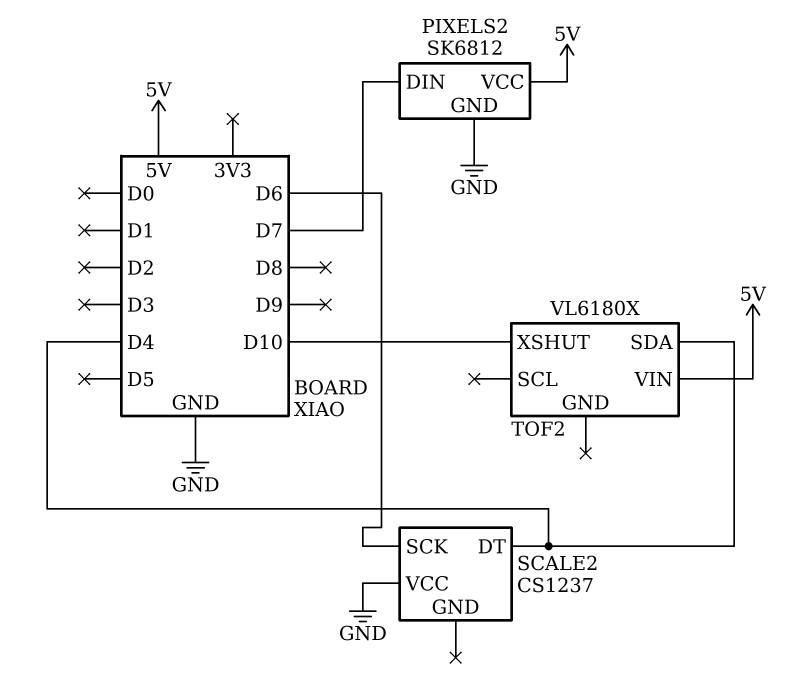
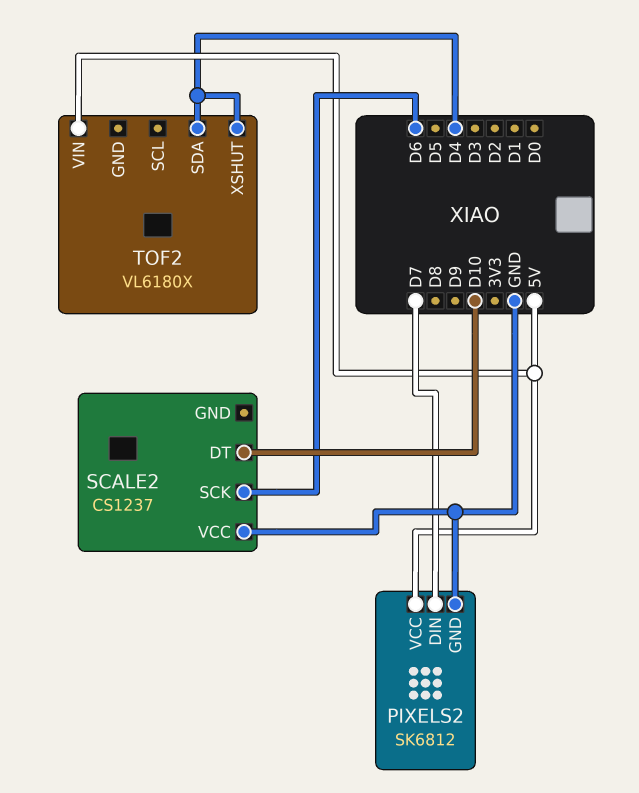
SCALE2 pin DT: D4 -> D10
TOF2 pin XSHUT: D10 -> D4

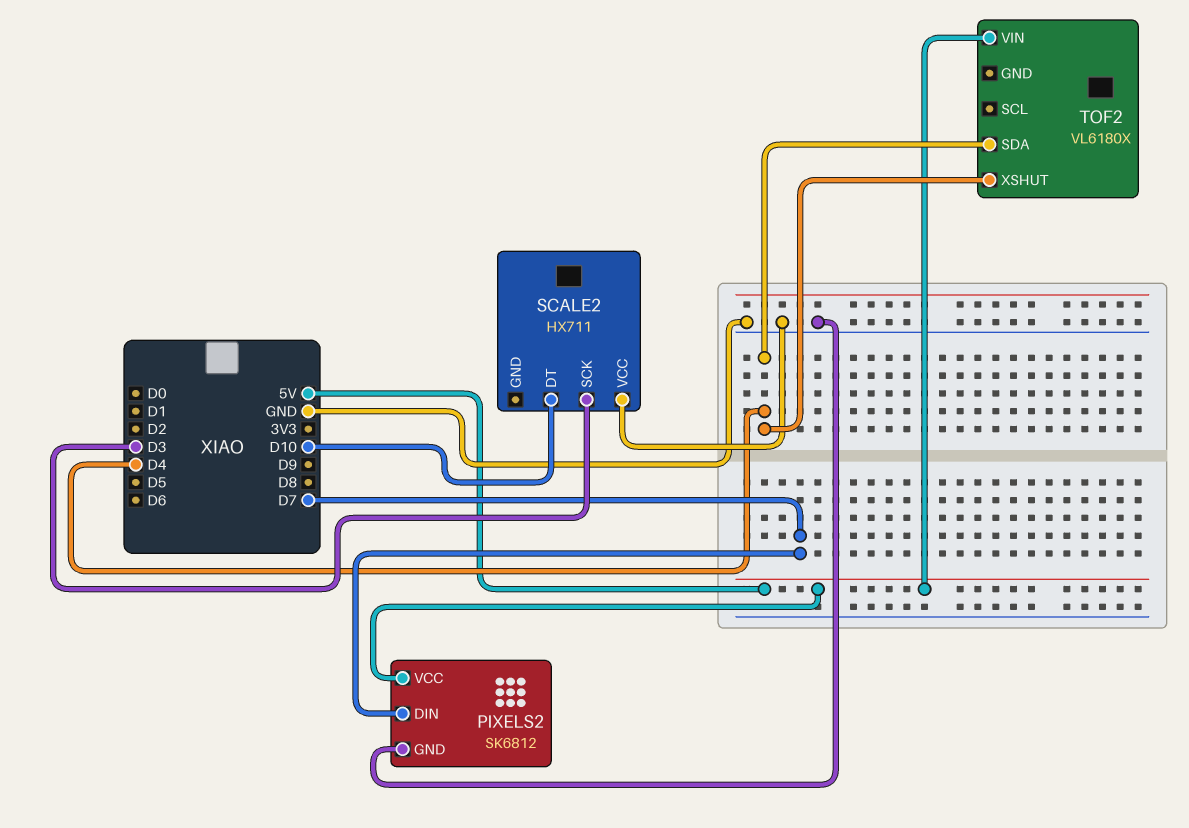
SCALE2: CS1237 -> HX711
SCALE2 pin SCK: D6 -> D3

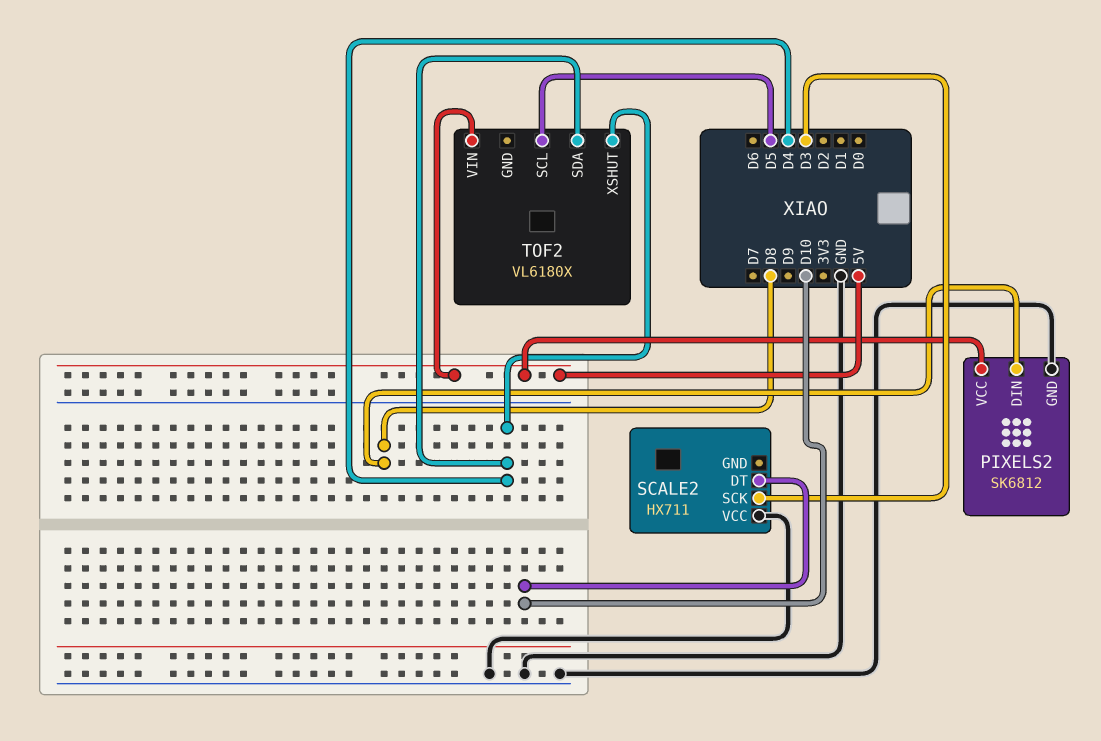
PIXELS2 pin DIN: D7 -> D8
TOF2 pin SCL: none -> D5

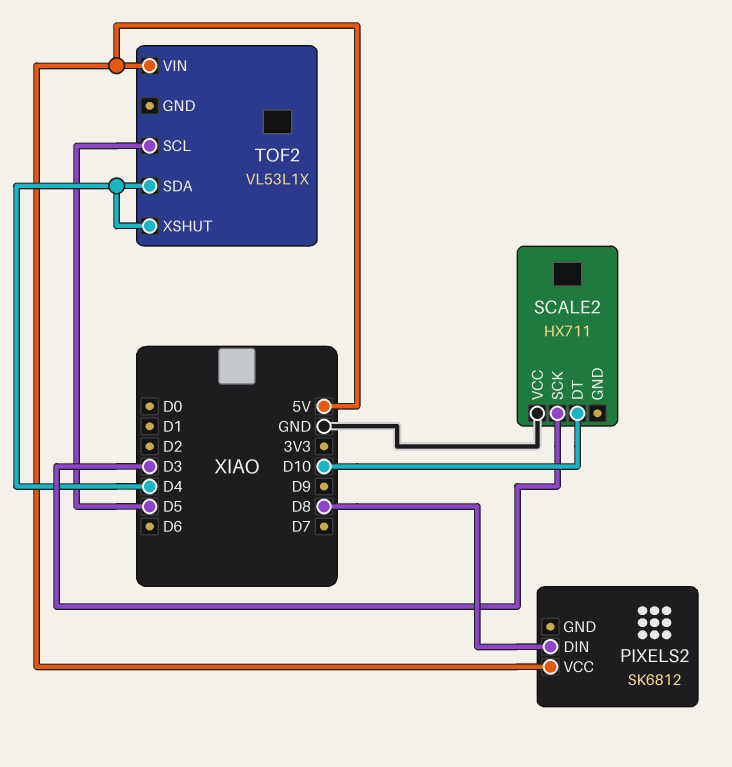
PIXELS2 pin GND: GND -> none
TOF2: VL6180X -> VL53L1X

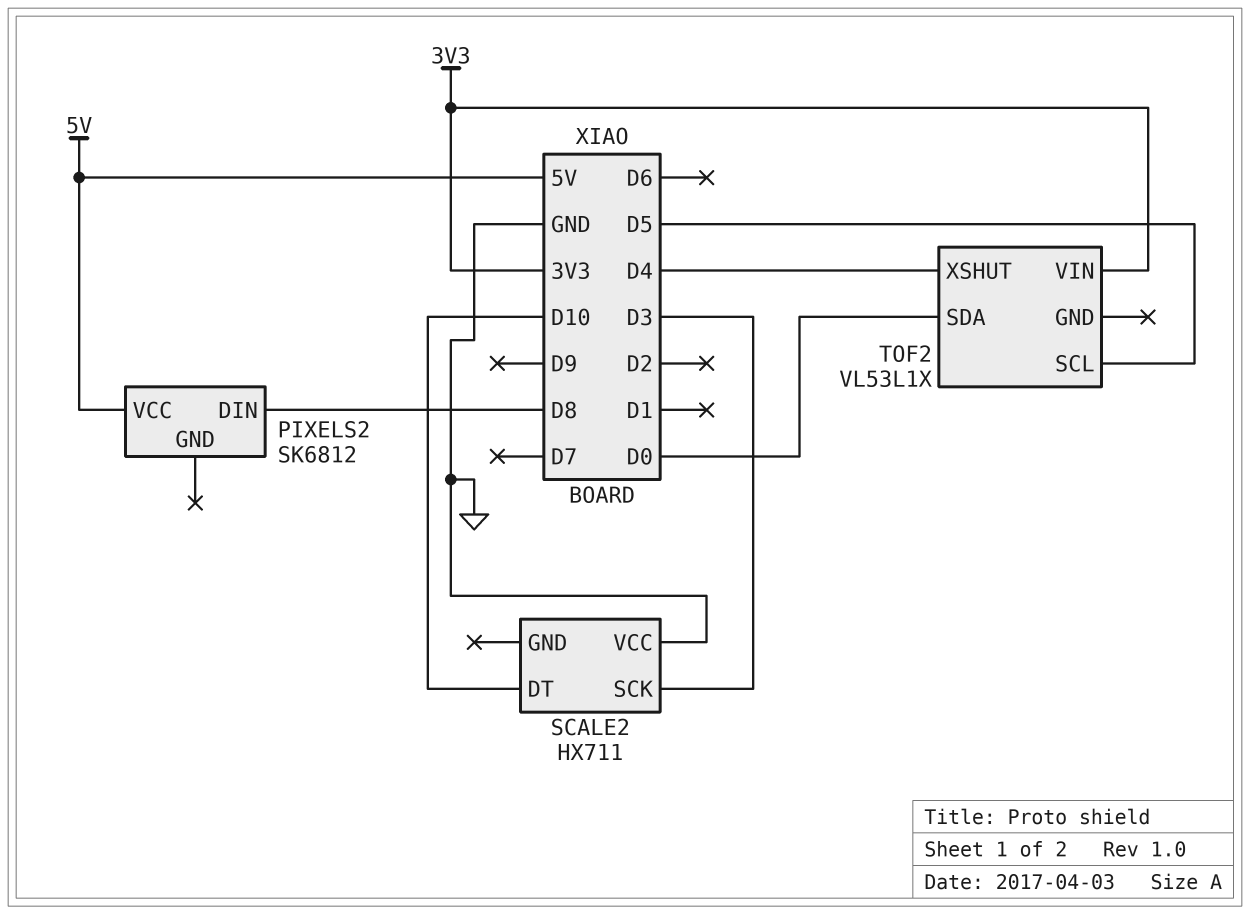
TOF2 pin SDA: D4 -> D0
TOF2 pin VIN: 5V -> 3V3

